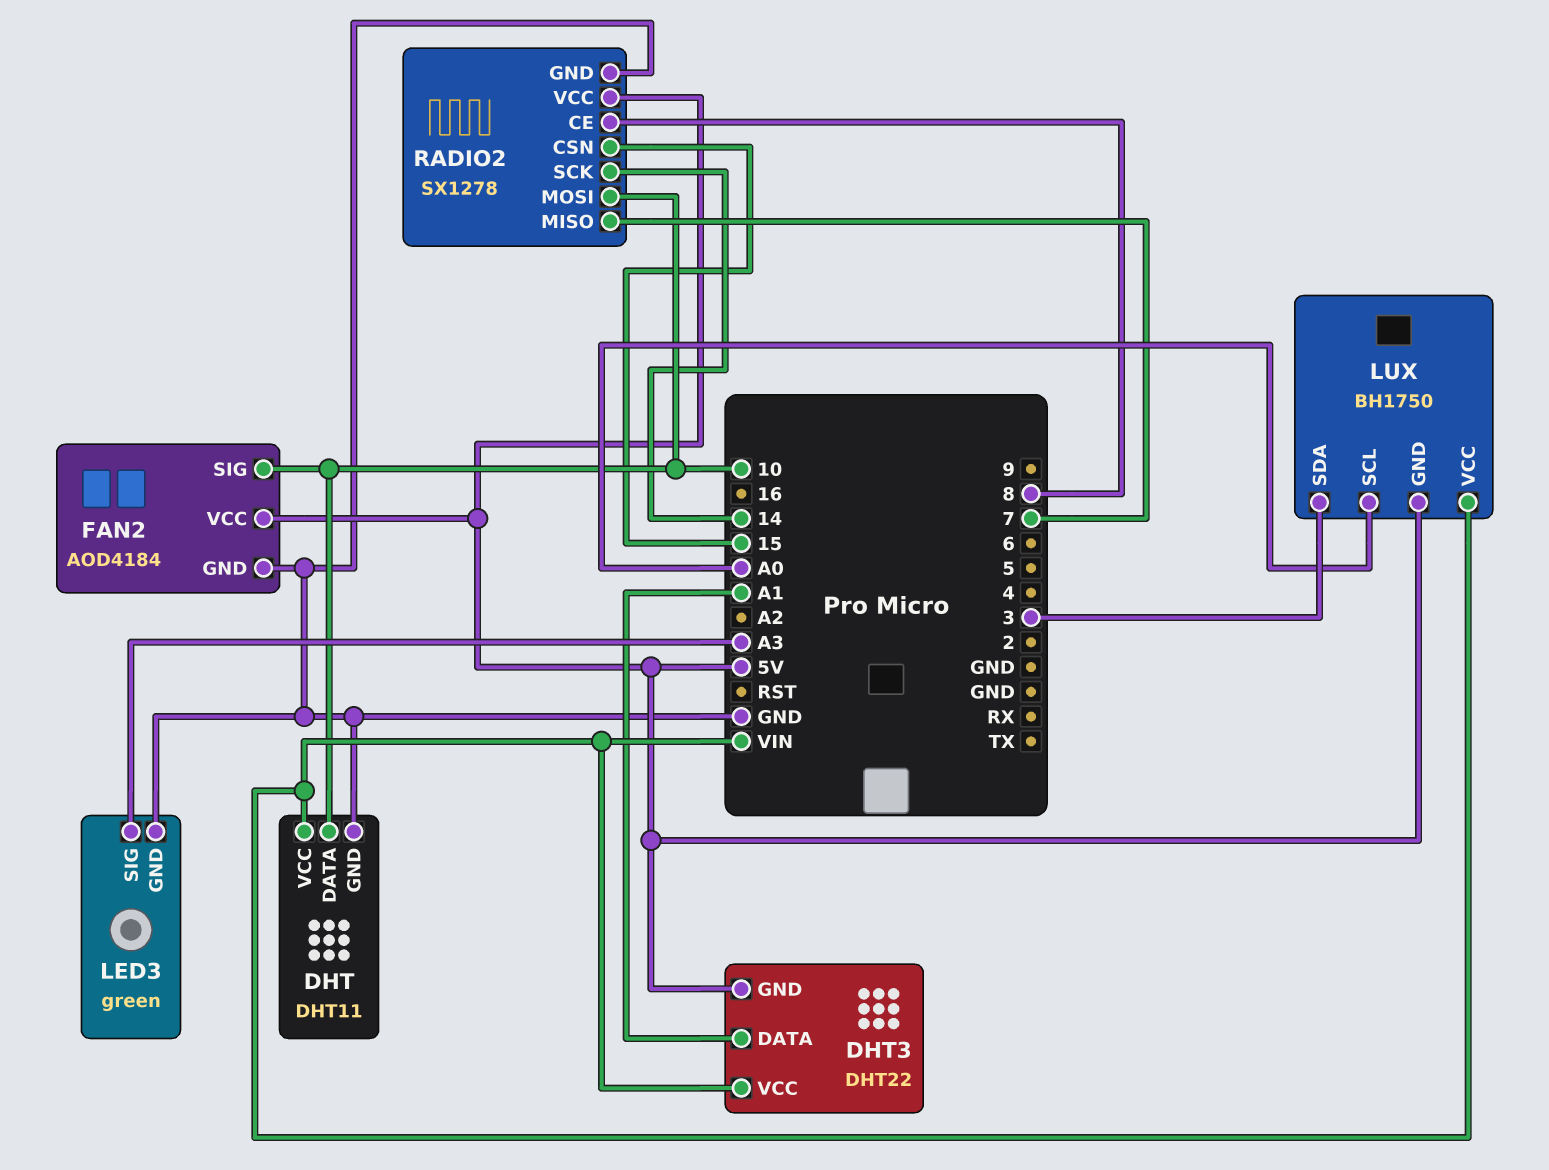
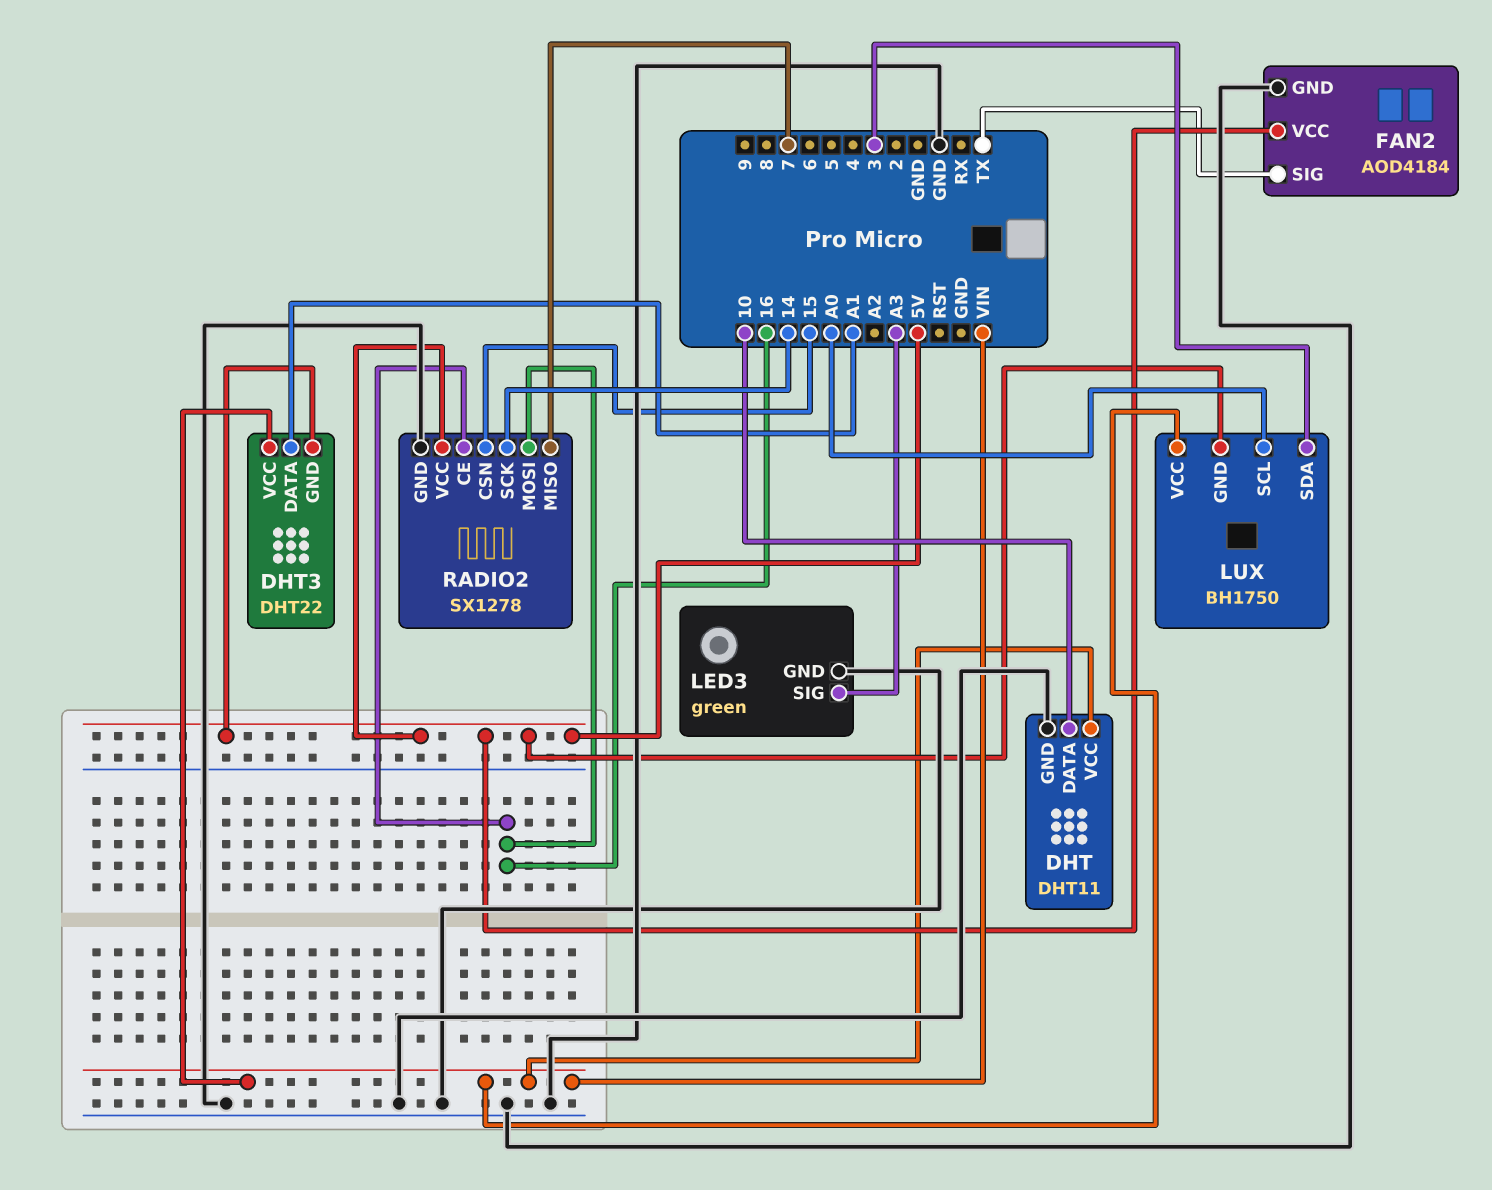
FAN2 pin SIG: 10 -> TX
RADIO2 pin CE: 8 -> 16
RADIO2 pin MOSI: 10 -> 16

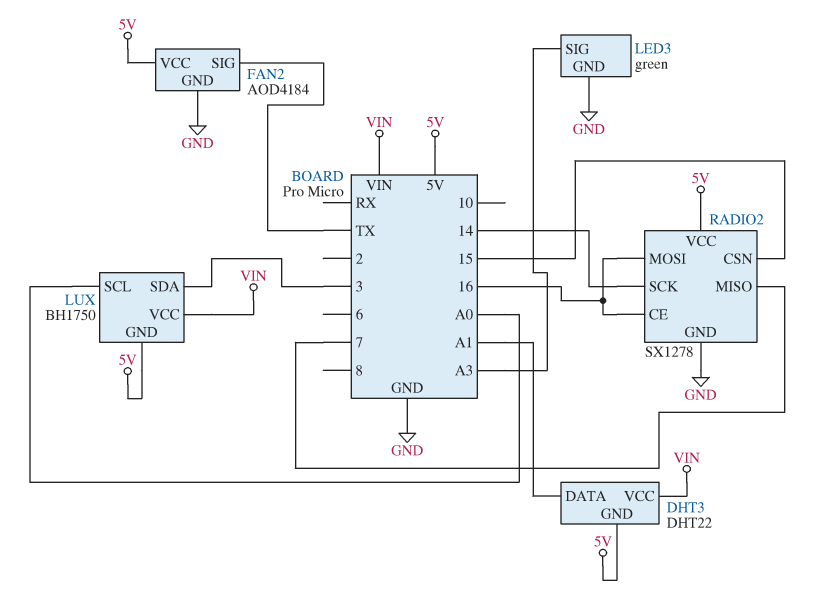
DHT: DHT11 -> none
DHT pin DATA: 10 -> none
DHT pin GND: GND -> none
DHT pin VCC: VIN -> none

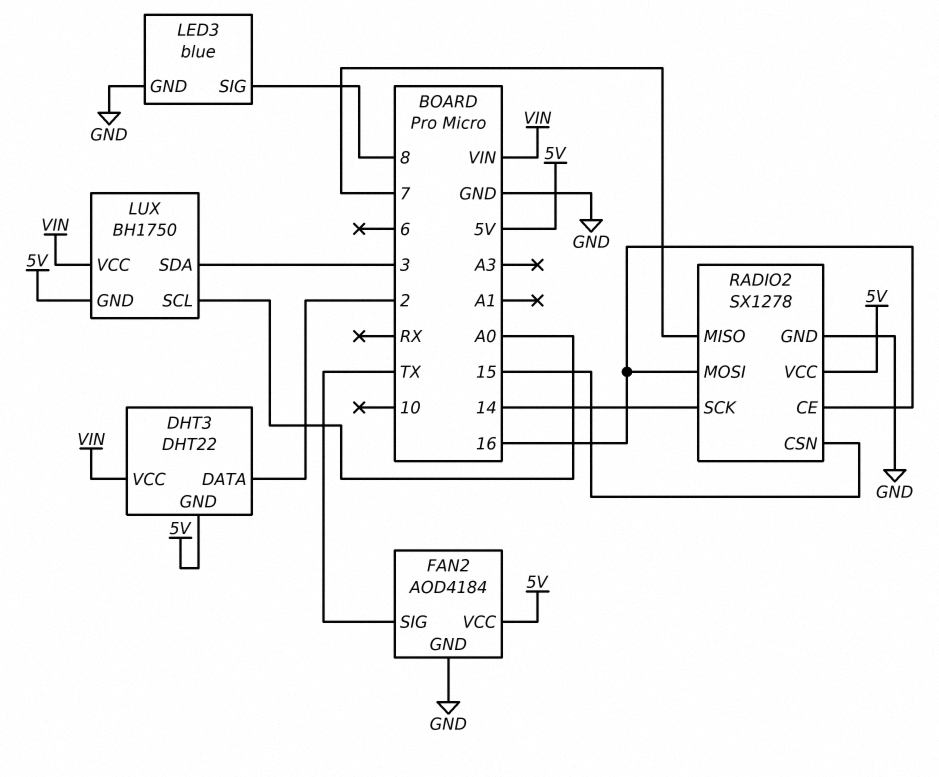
DHT3 pin DATA: A1 -> 2
LED3: green -> blue
LED3 pin SIG: A3 -> 8

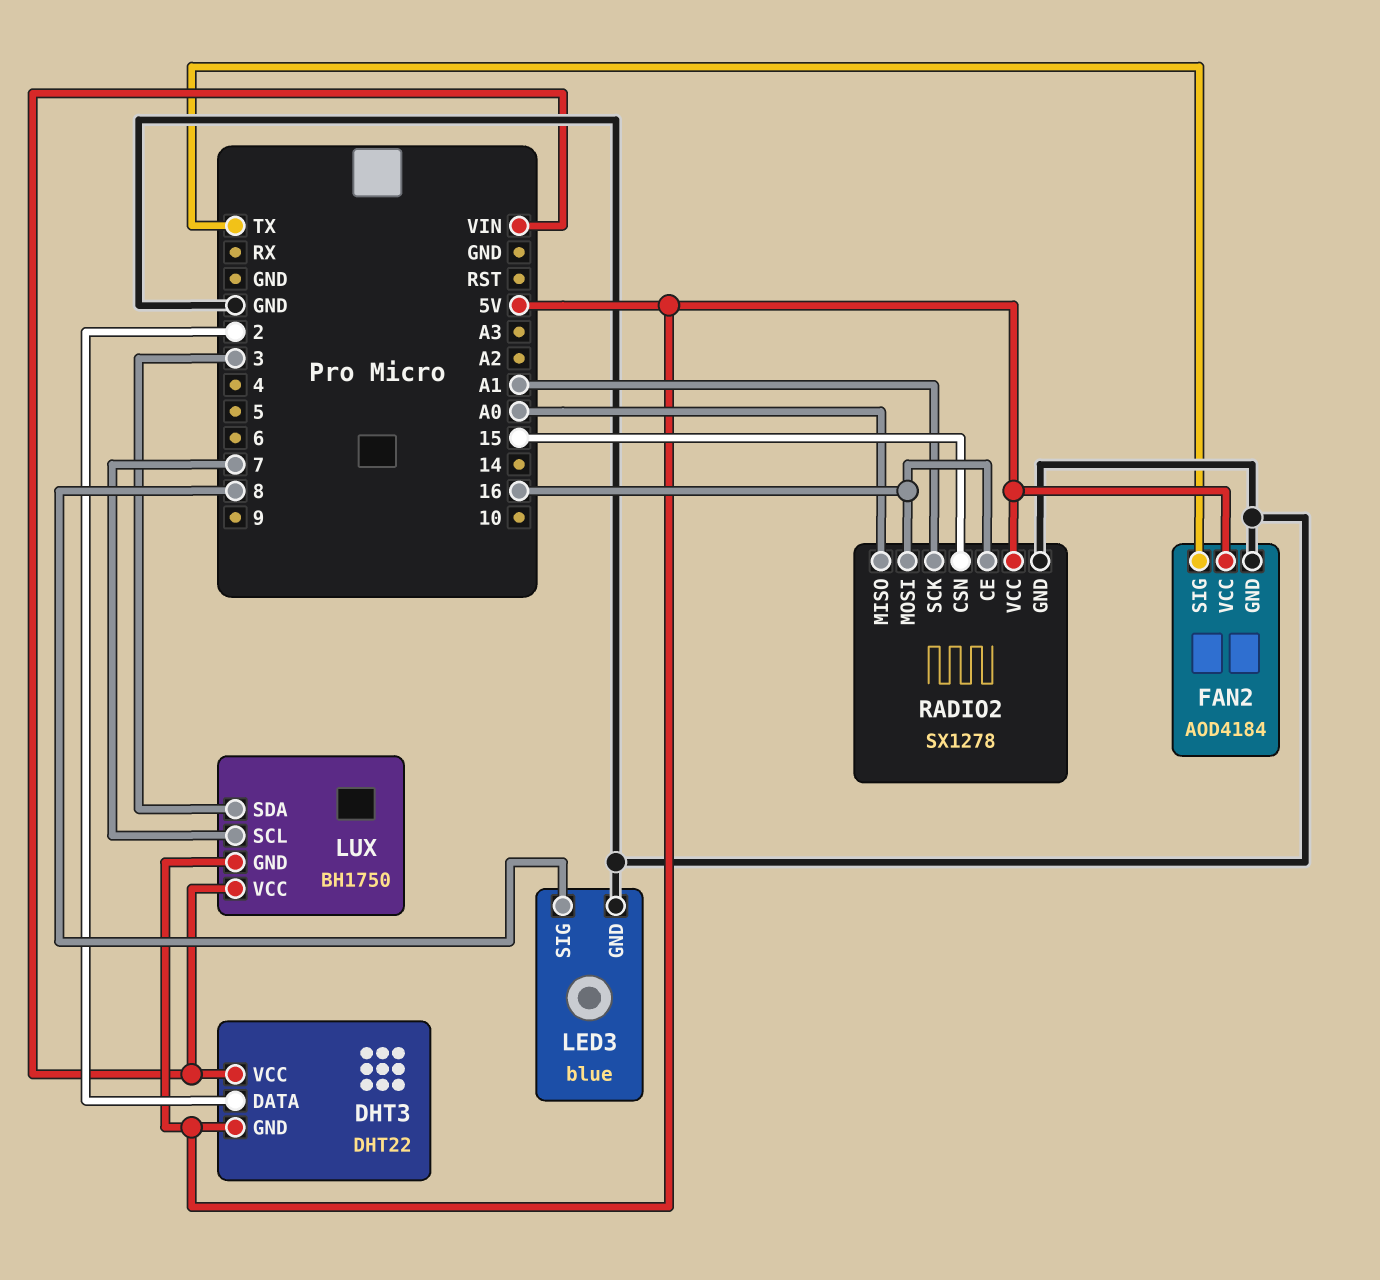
LUX pin SCL: A0 -> 7
RADIO2 pin MISO: 7 -> A0
RADIO2 pin SCK: 14 -> A1

